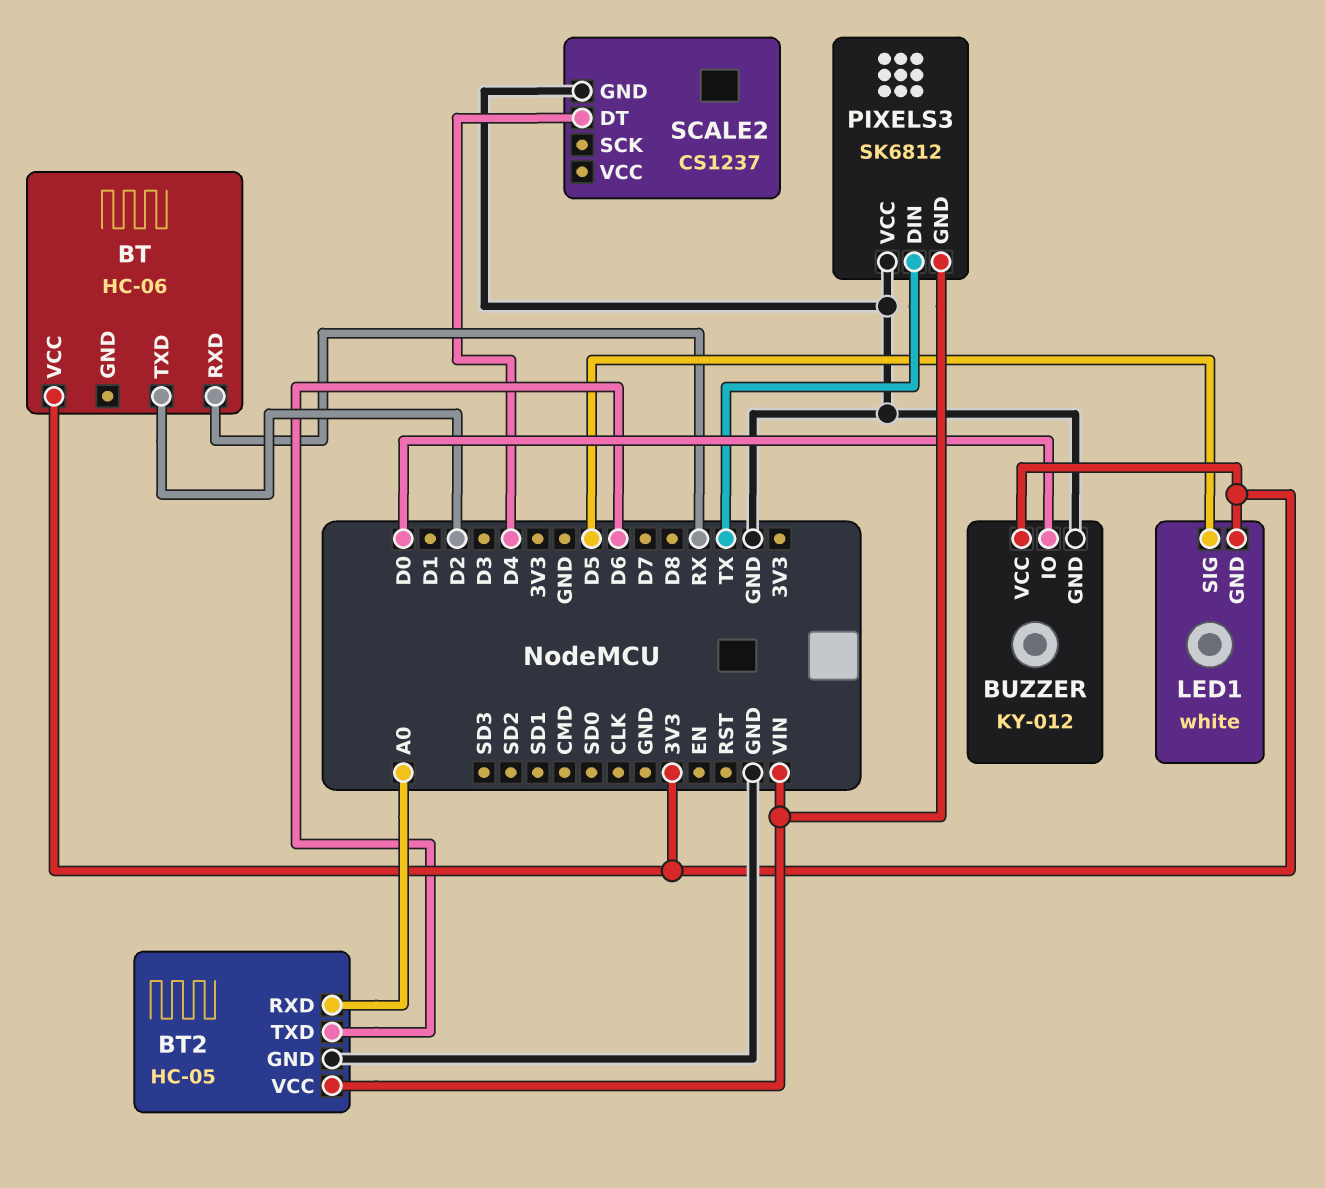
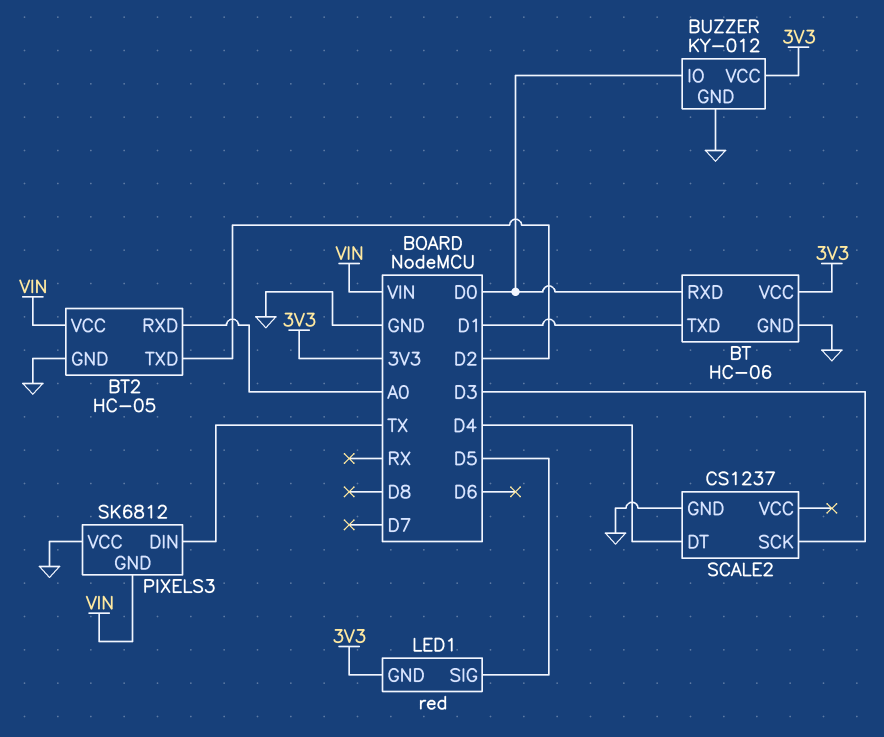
BT pin GND: none -> GND
BT pin RXD: RX -> D0
BT pin TXD: D2 -> D1
BT2 pin TXD: D6 -> D2
LED1: white -> red
SCALE2 pin SCK: none -> D3

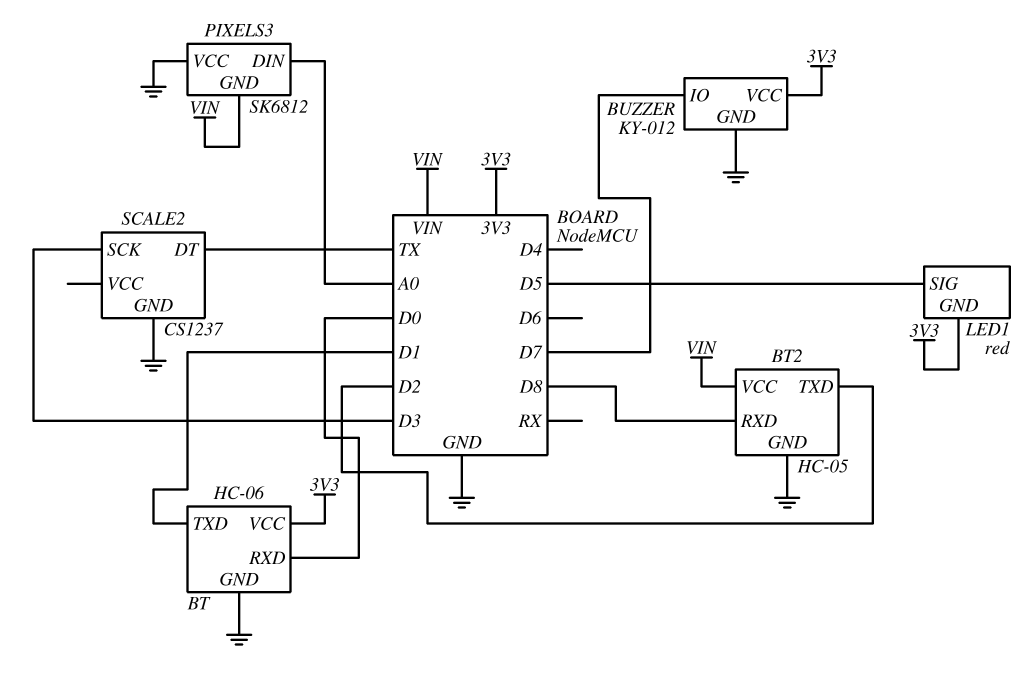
BT2 pin RXD: A0 -> D8
BUZZER pin IO: D0 -> D7
PIXELS3 pin DIN: TX -> A0
SCALE2 pin DT: D4 -> TX

